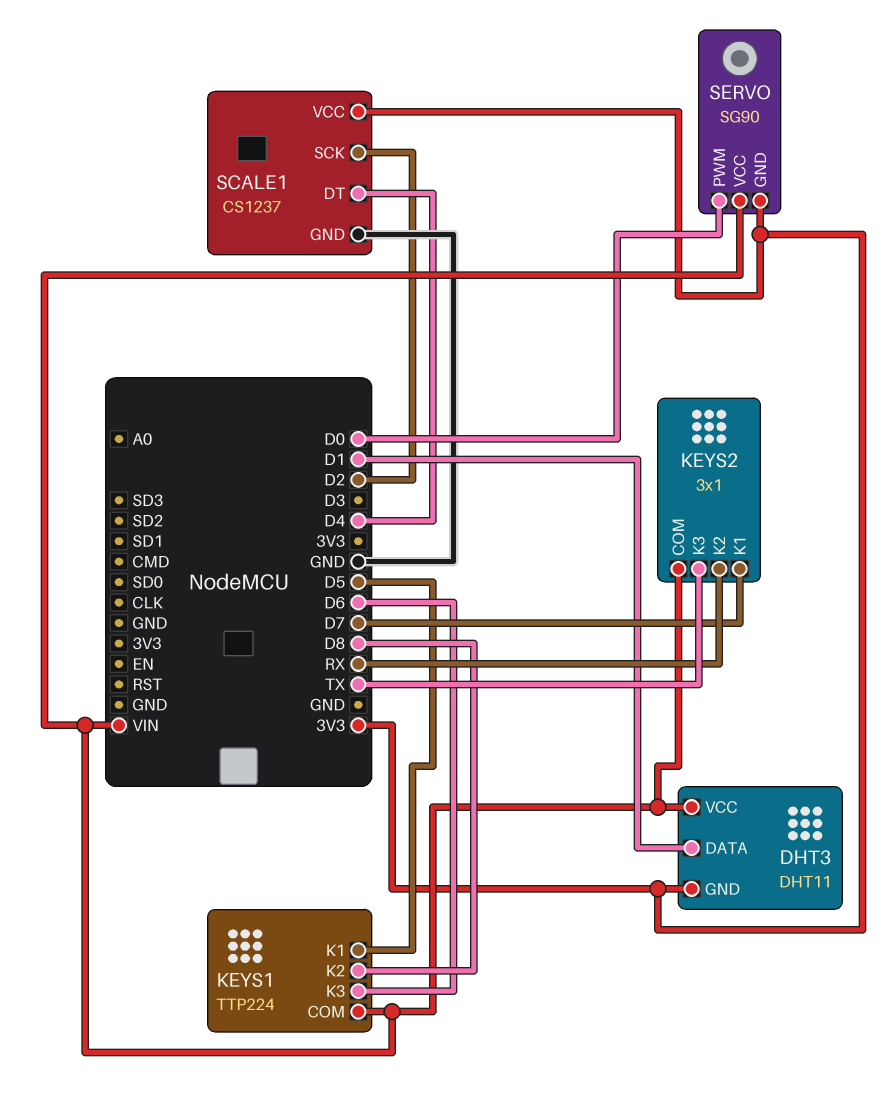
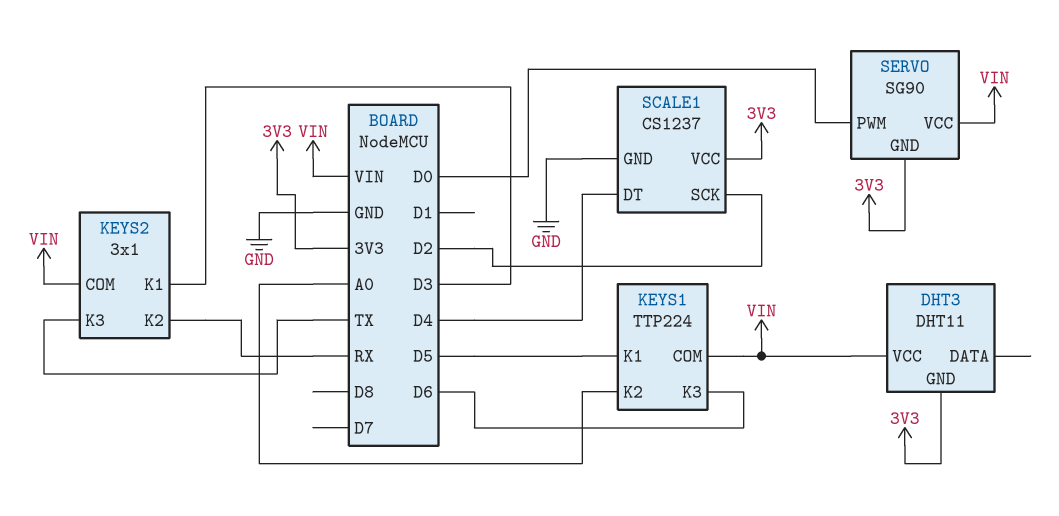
DHT3 pin DATA: D1 -> none
KEYS1 pin K2: D8 -> A0
KEYS2 pin K1: D7 -> D3

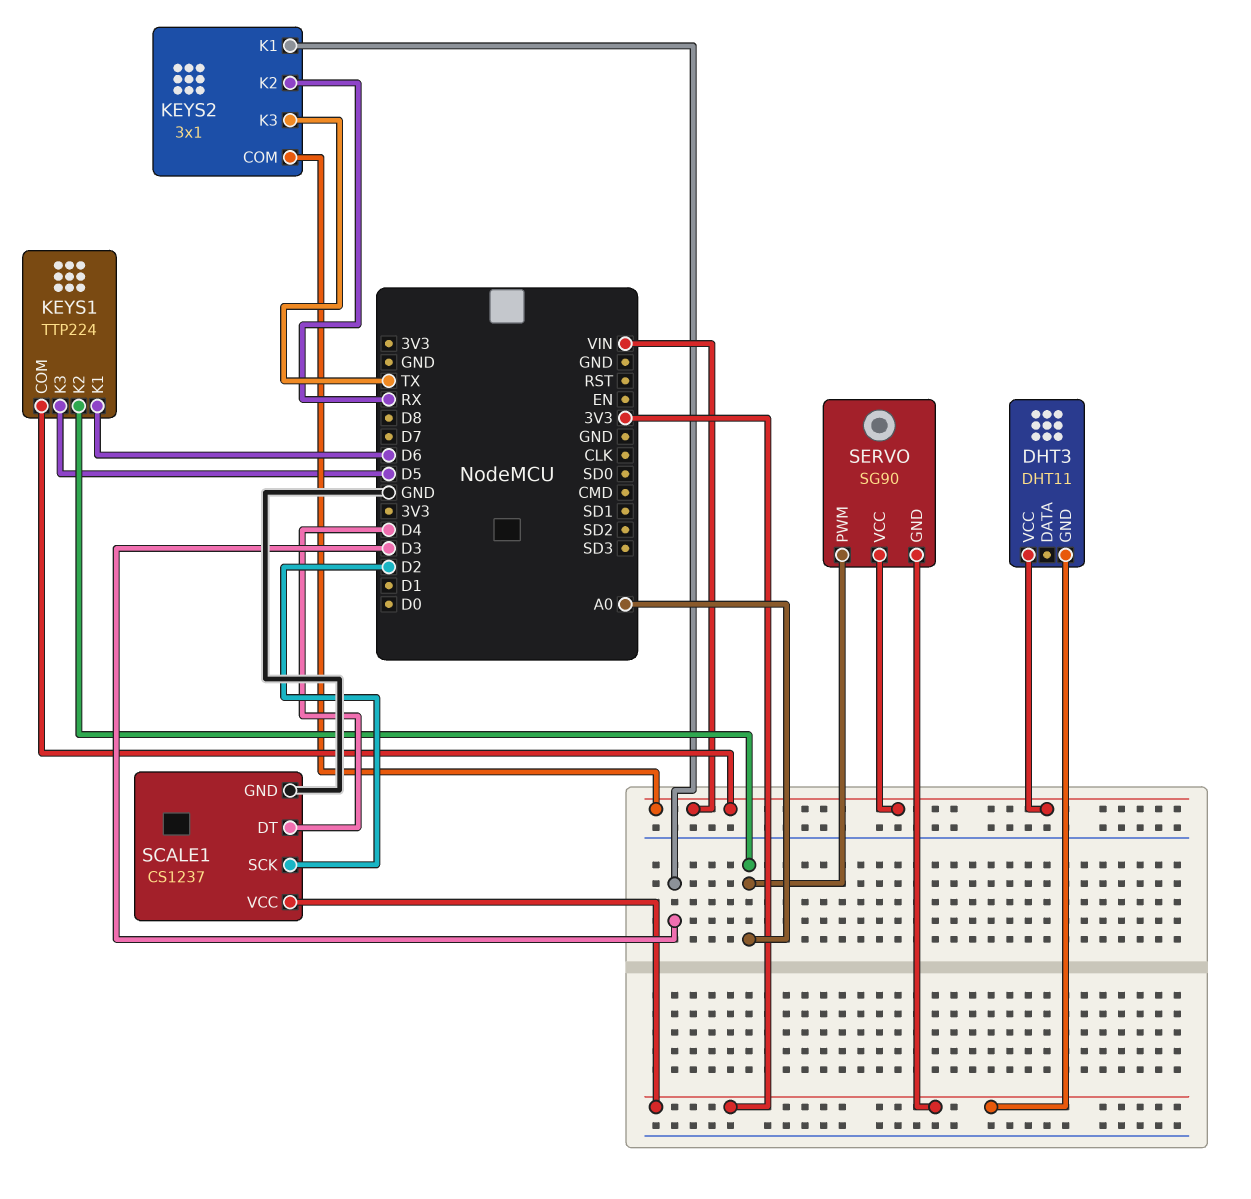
KEYS1 pin K1: D5 -> D6
KEYS1 pin K3: D6 -> D5
SERVO pin PWM: D0 -> A0

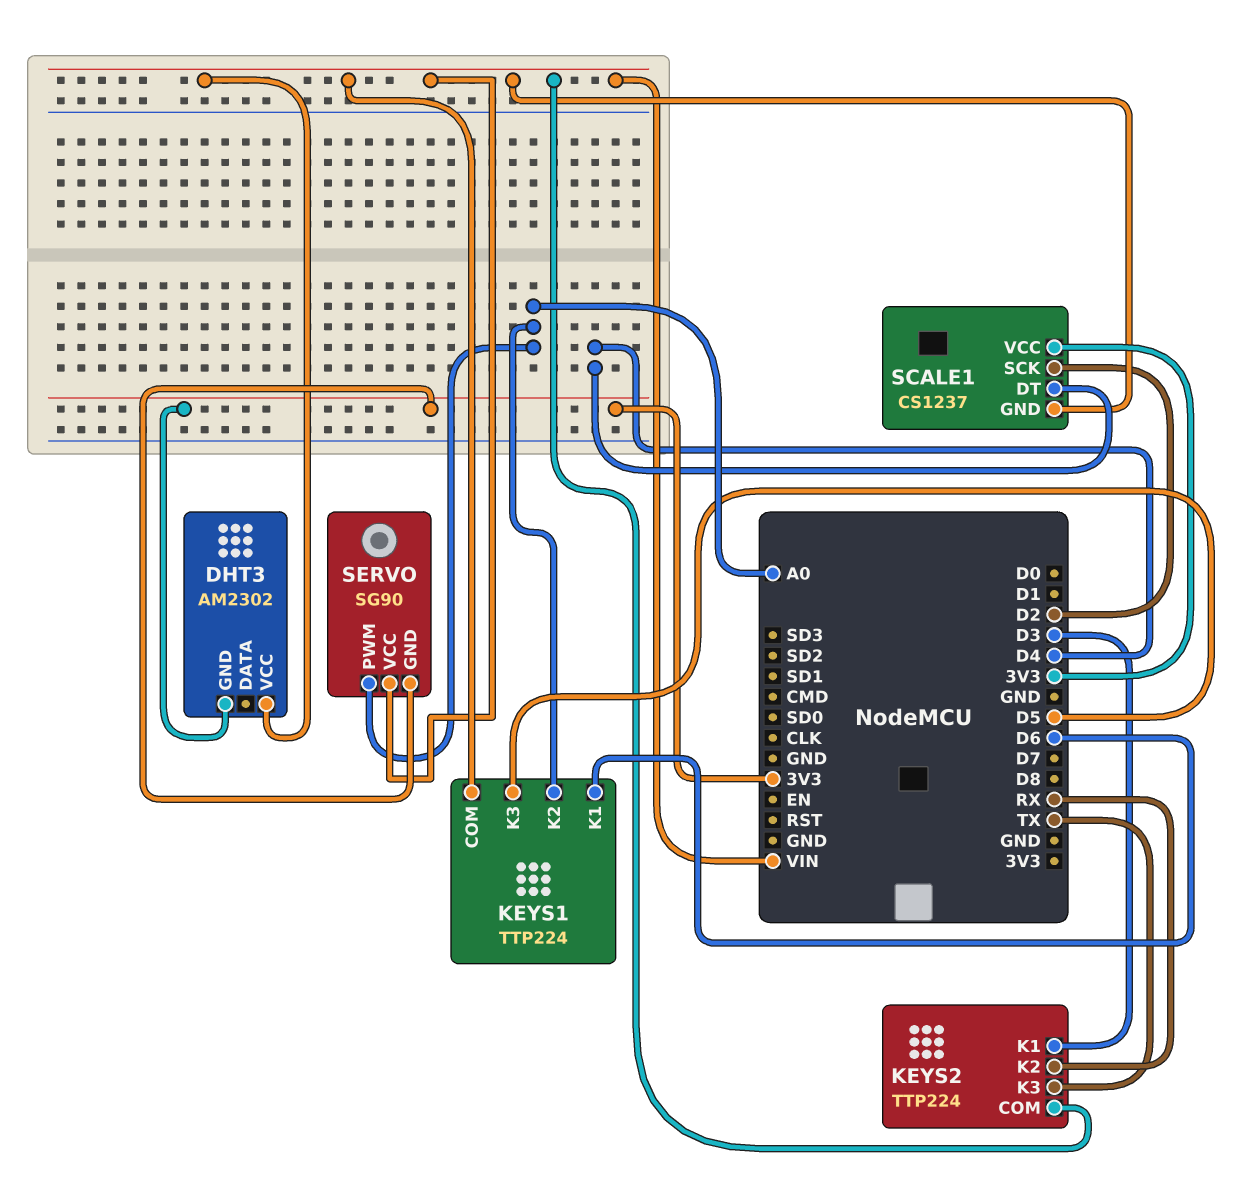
DHT3: DHT11 -> AM2302
KEYS2: 3x1 -> TTP224
SCALE1 pin GND: GND -> VIN

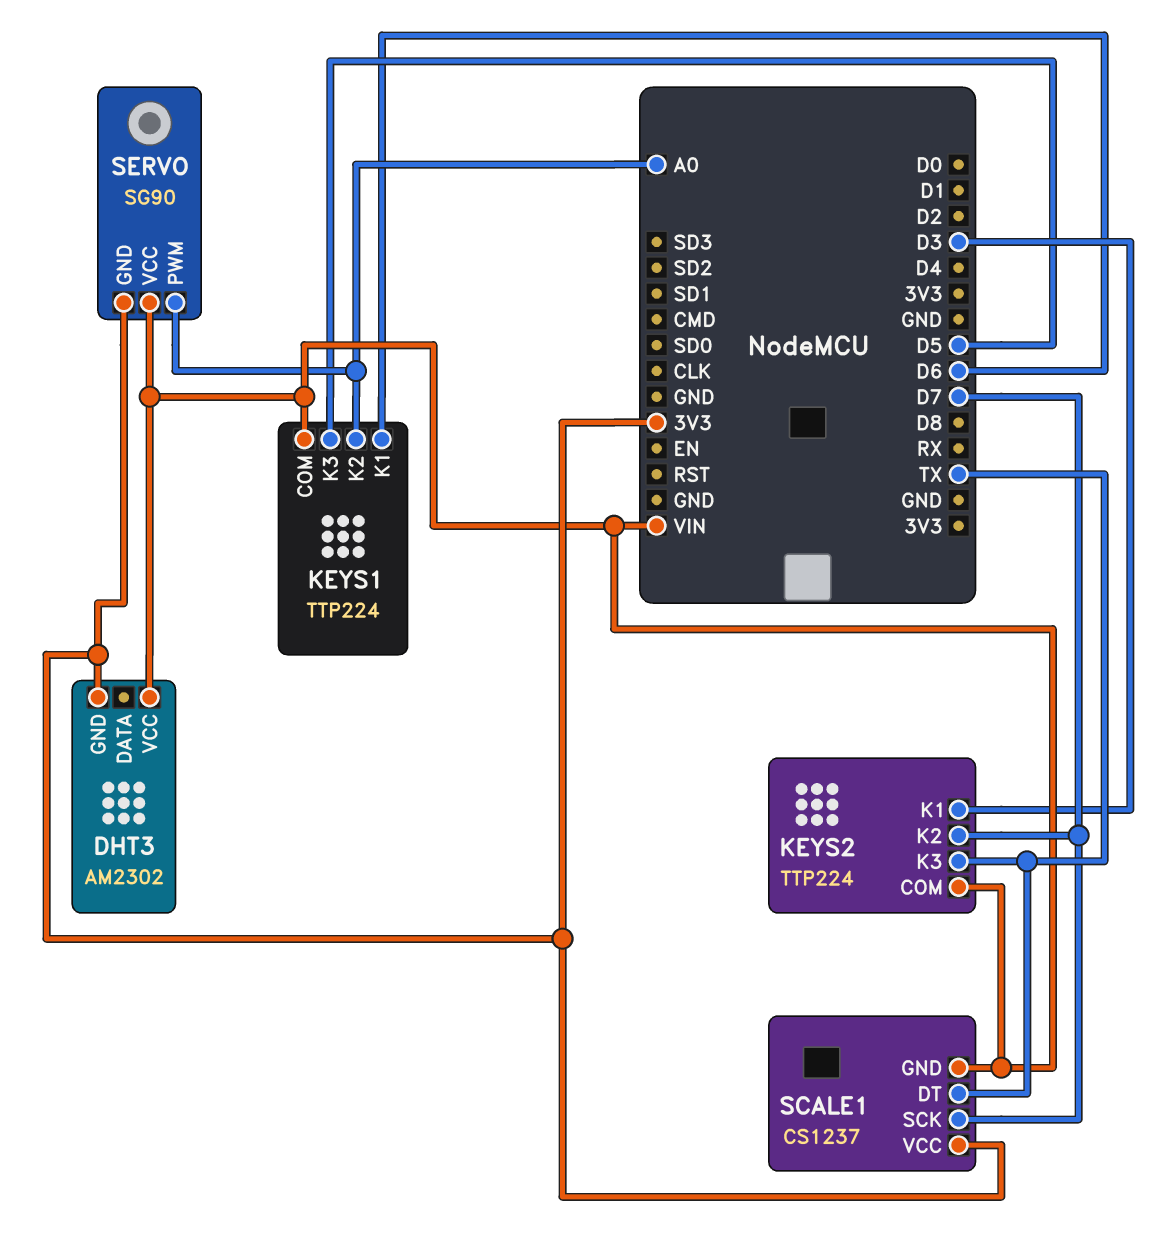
KEYS2 pin K2: RX -> D7
SCALE1 pin DT: D4 -> TX
SCALE1 pin SCK: D2 -> D7

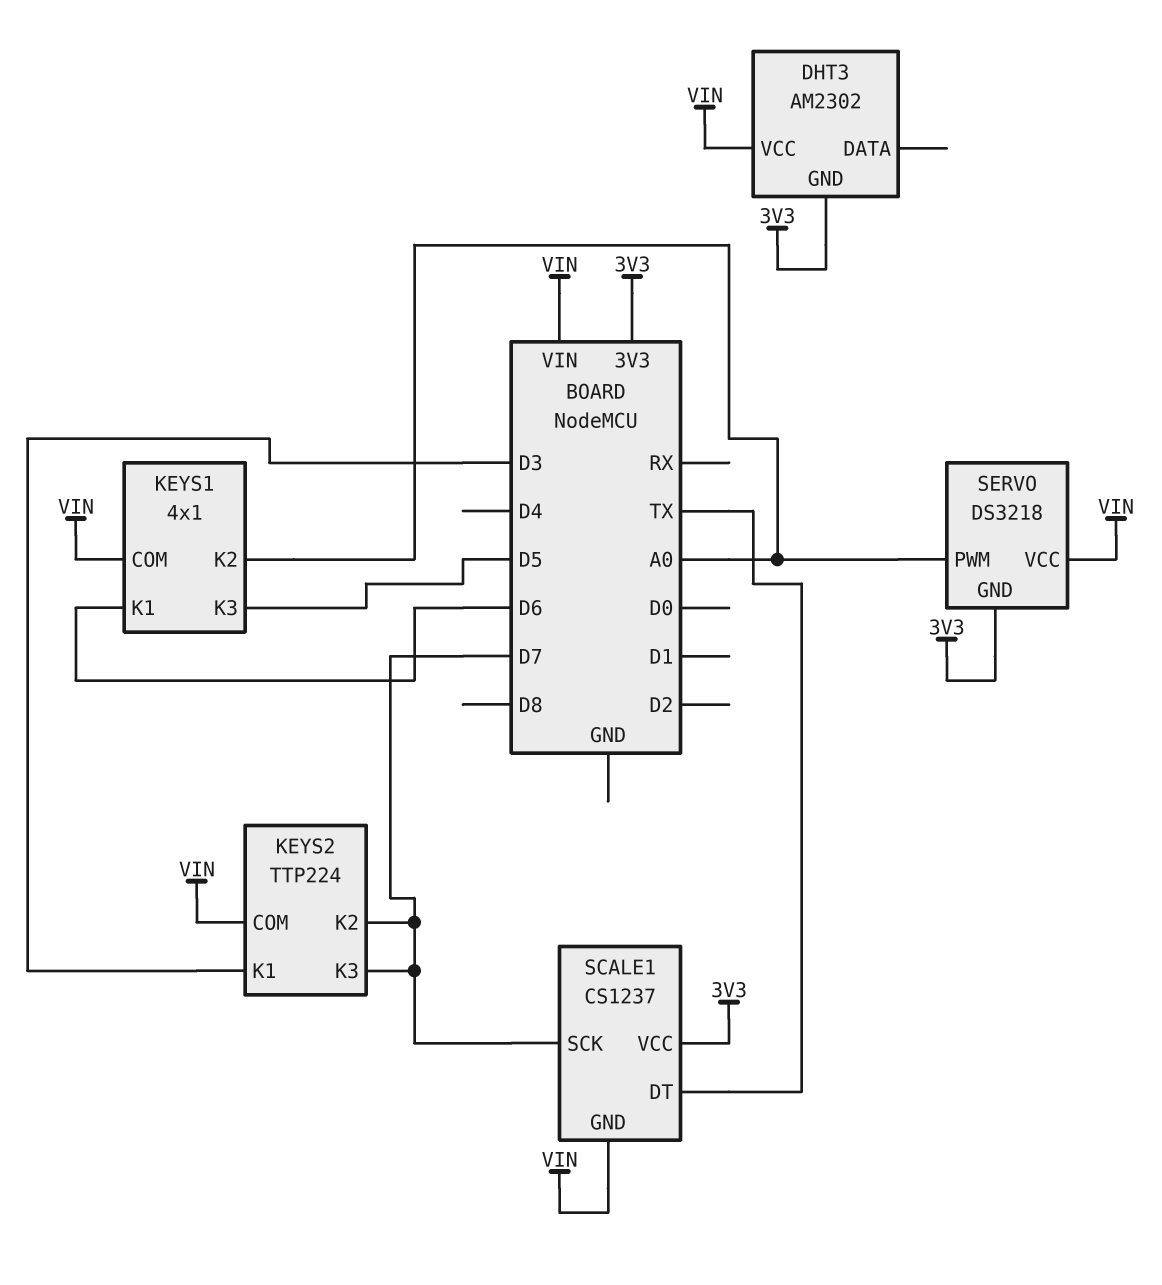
KEYS1: TTP224 -> 4x1
KEYS2 pin K3: TX -> D7
SERVO: SG90 -> DS3218

